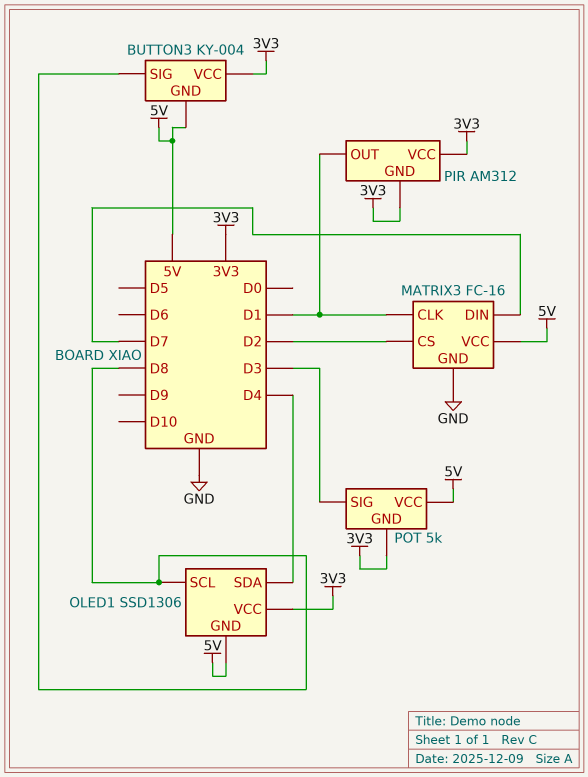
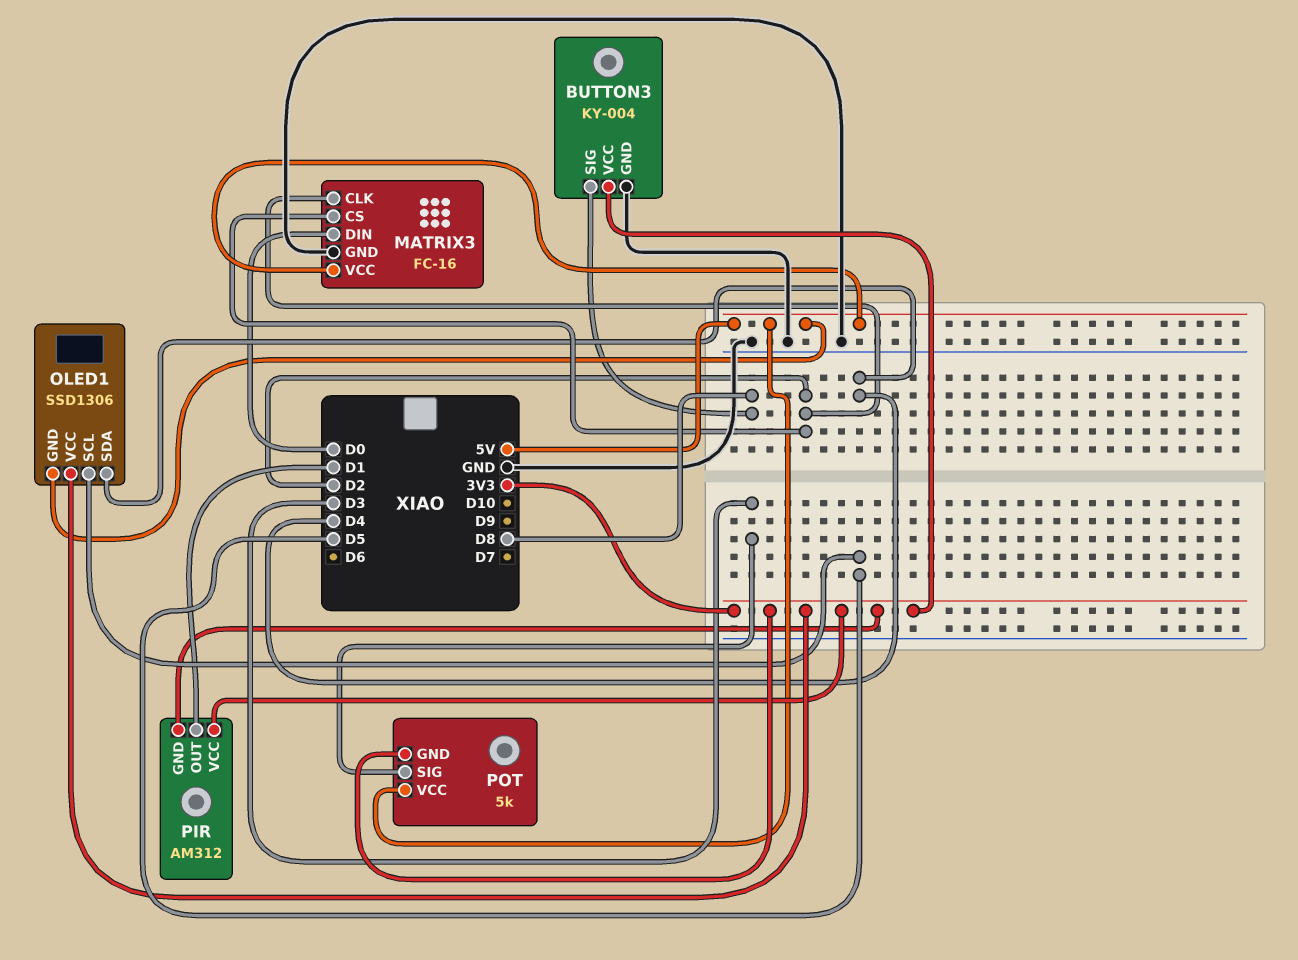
BUTTON3 pin GND: 5V -> GND
MATRIX3 pin CLK: D1 -> D2
MATRIX3 pin DIN: D7 -> D0
OLED1 pin SCL: D8 -> D5

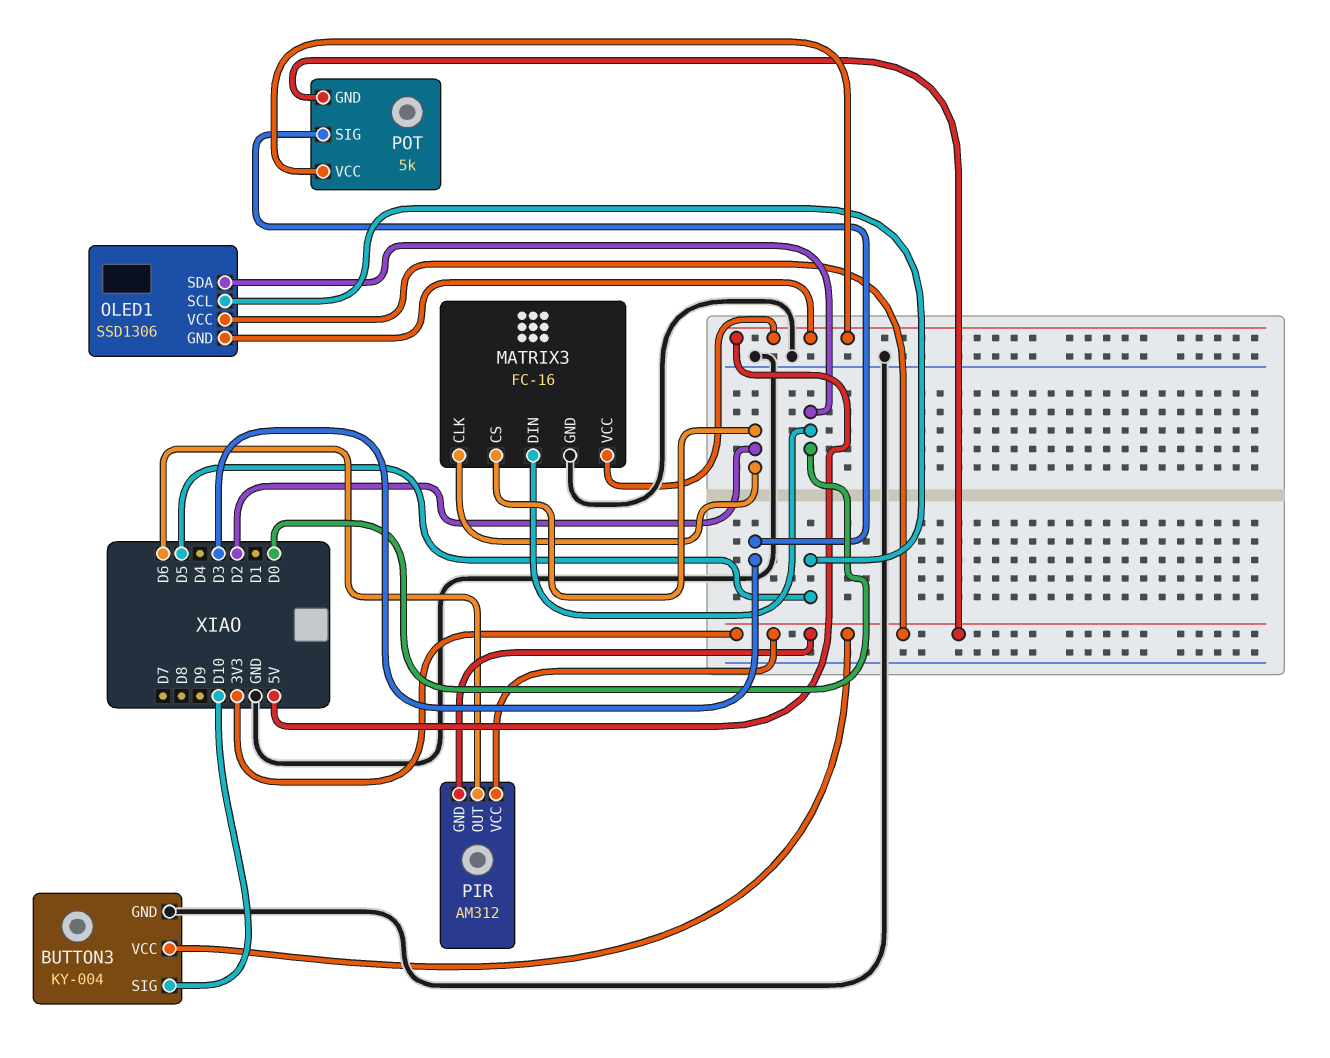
BUTTON3 pin SIG: D8 -> D10
OLED1 pin SDA: D4 -> D0
PIR pin OUT: D1 -> D6

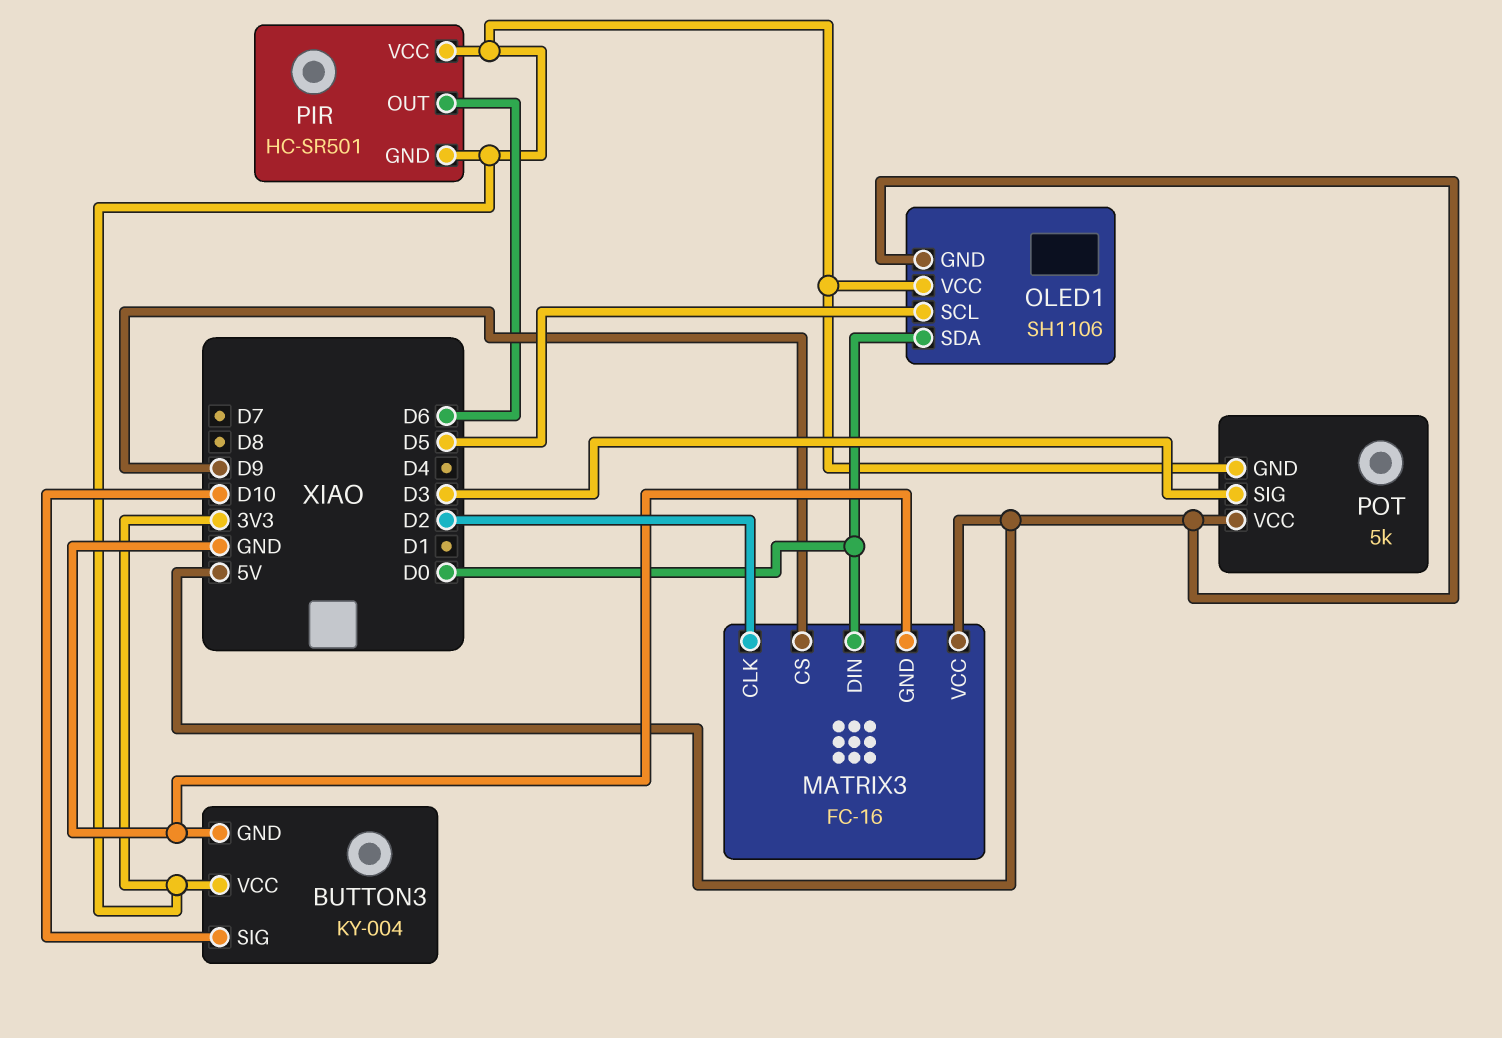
MATRIX3 pin CS: D2 -> D9
OLED1: SSD1306 -> SH1106
PIR: AM312 -> HC-SR501

